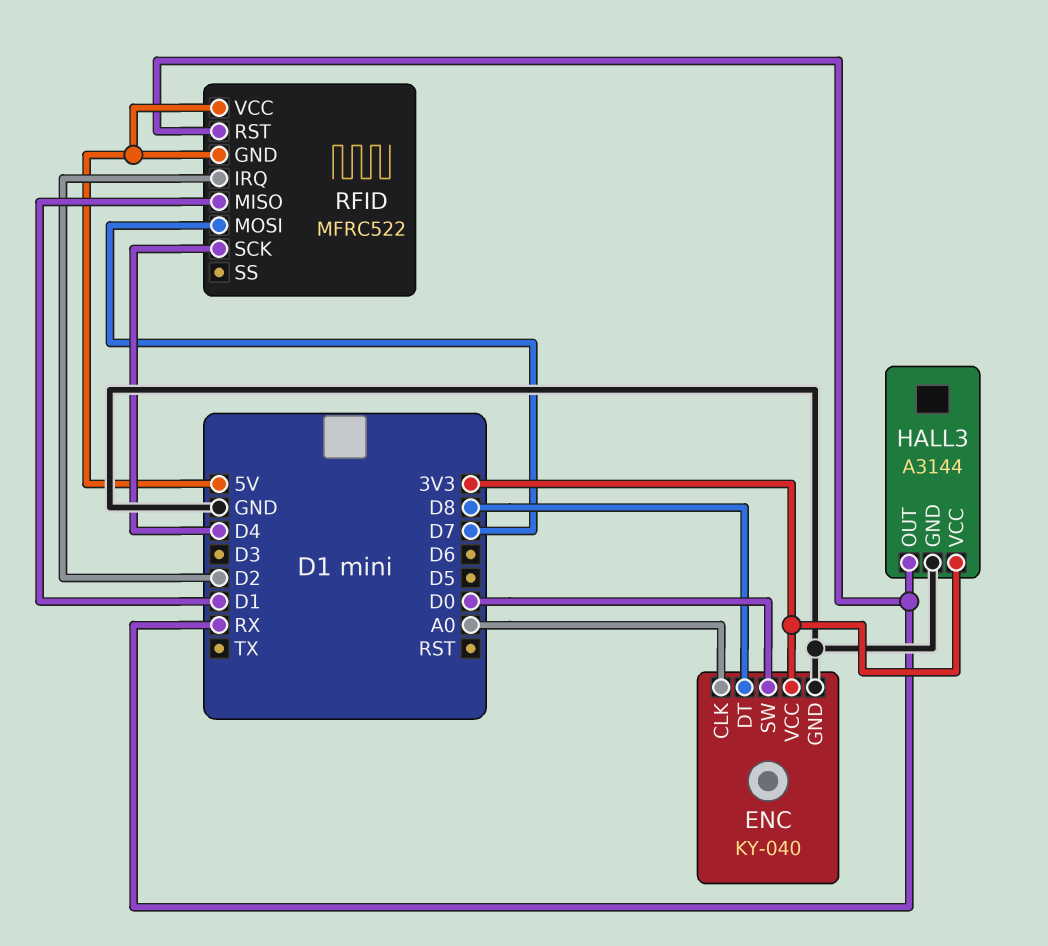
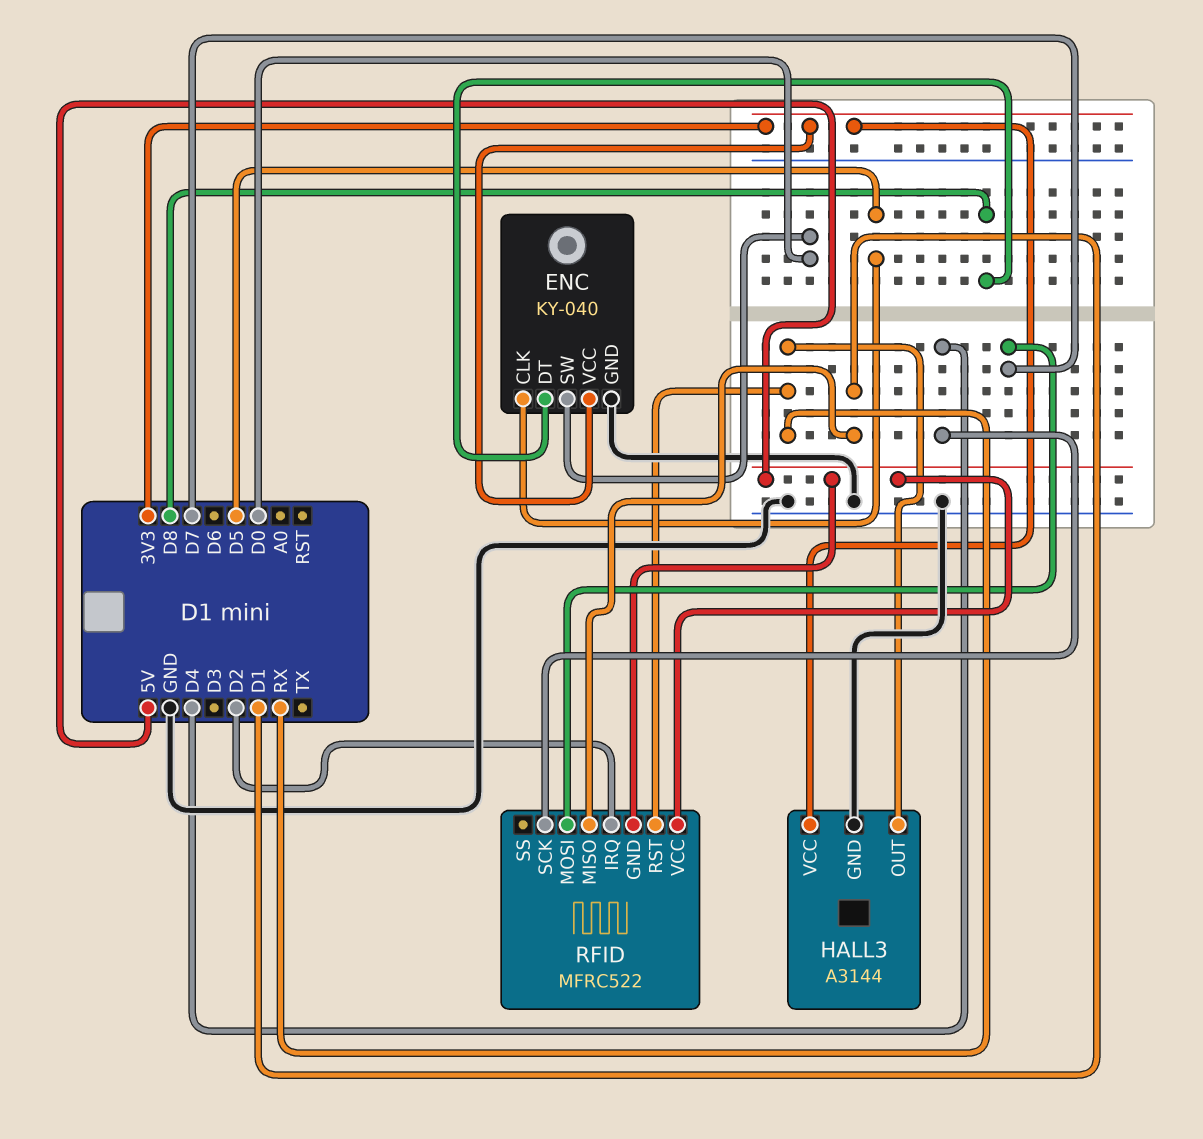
ENC pin CLK: A0 -> D5

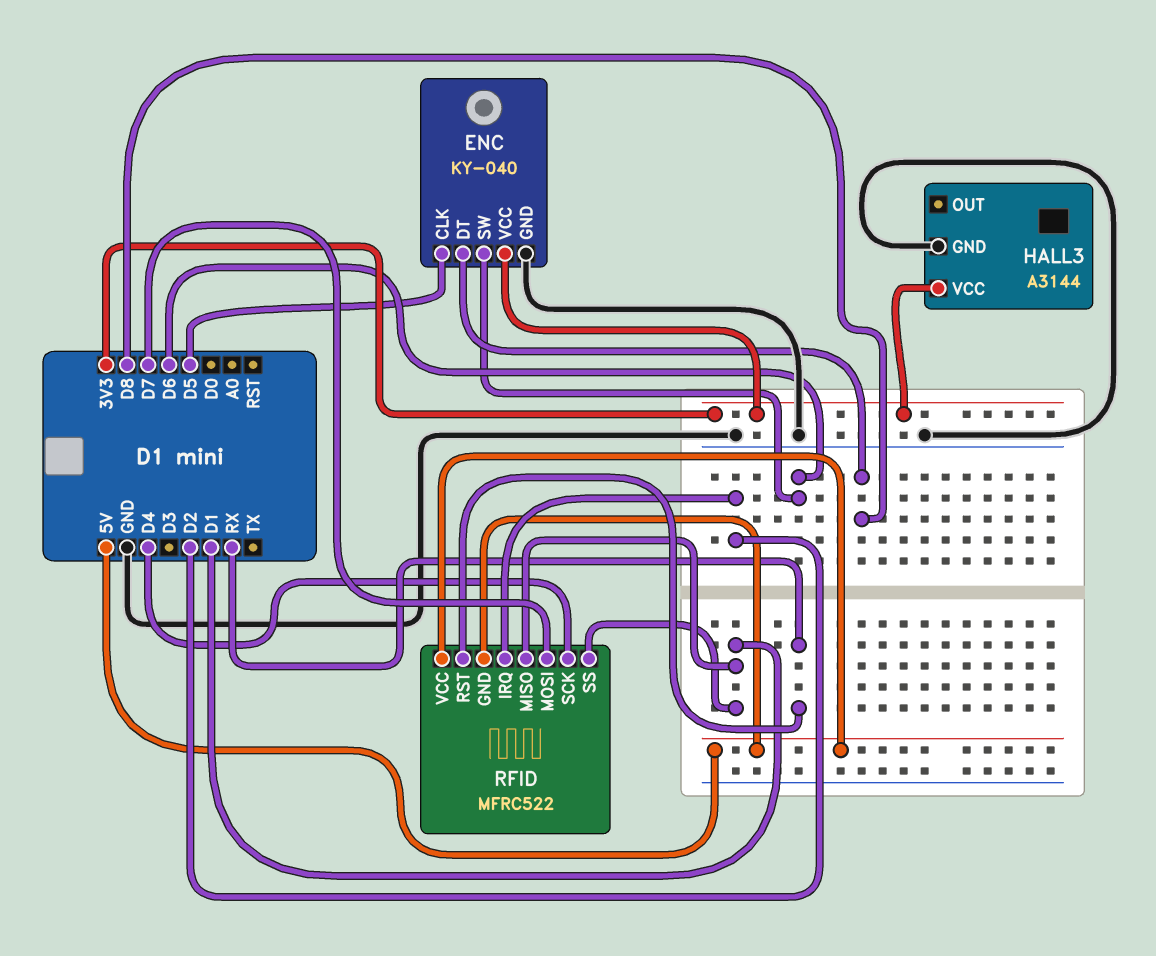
ENC pin SW: D0 -> D6
HALL3 pin OUT: RX -> none
RFID pin SS: none -> D1

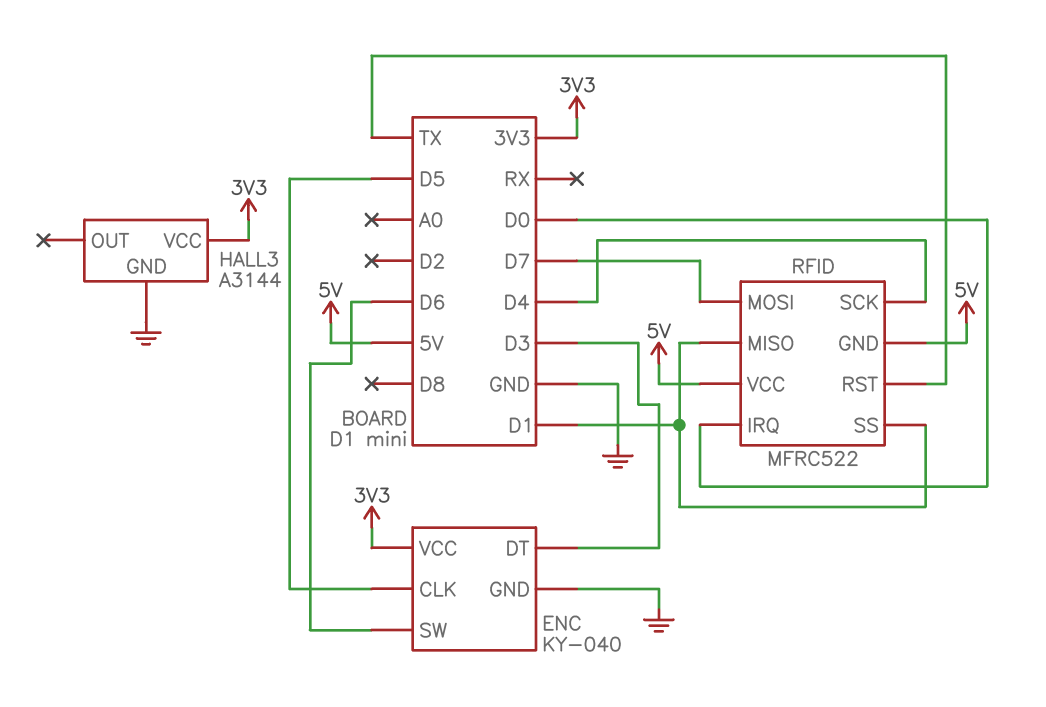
ENC pin DT: D8 -> D3
RFID pin IRQ: D2 -> D0
RFID pin RST: RX -> TX

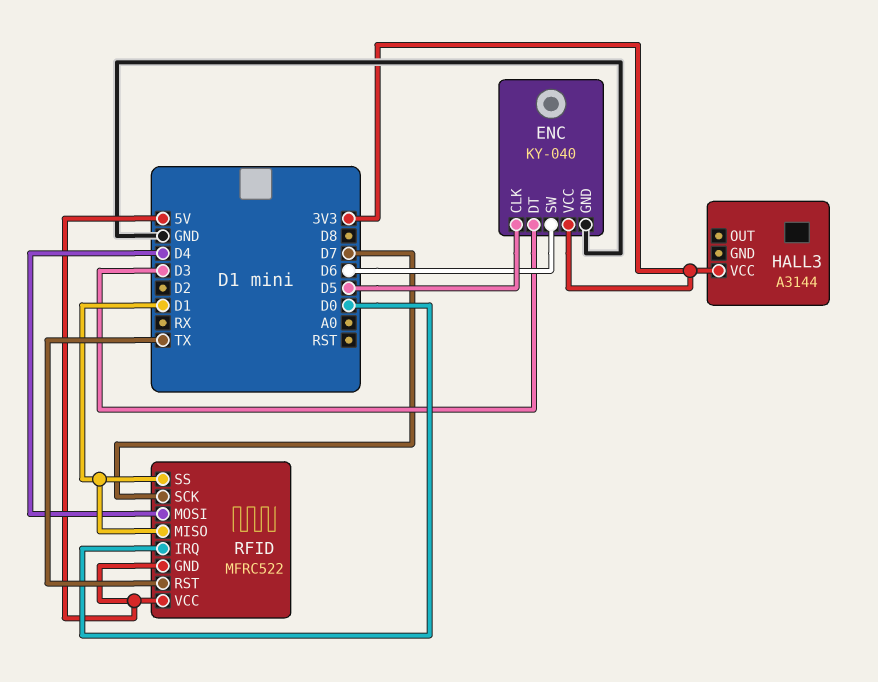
HALL3 pin GND: GND -> none
RFID pin MOSI: D7 -> D4
RFID pin SCK: D4 -> D7

